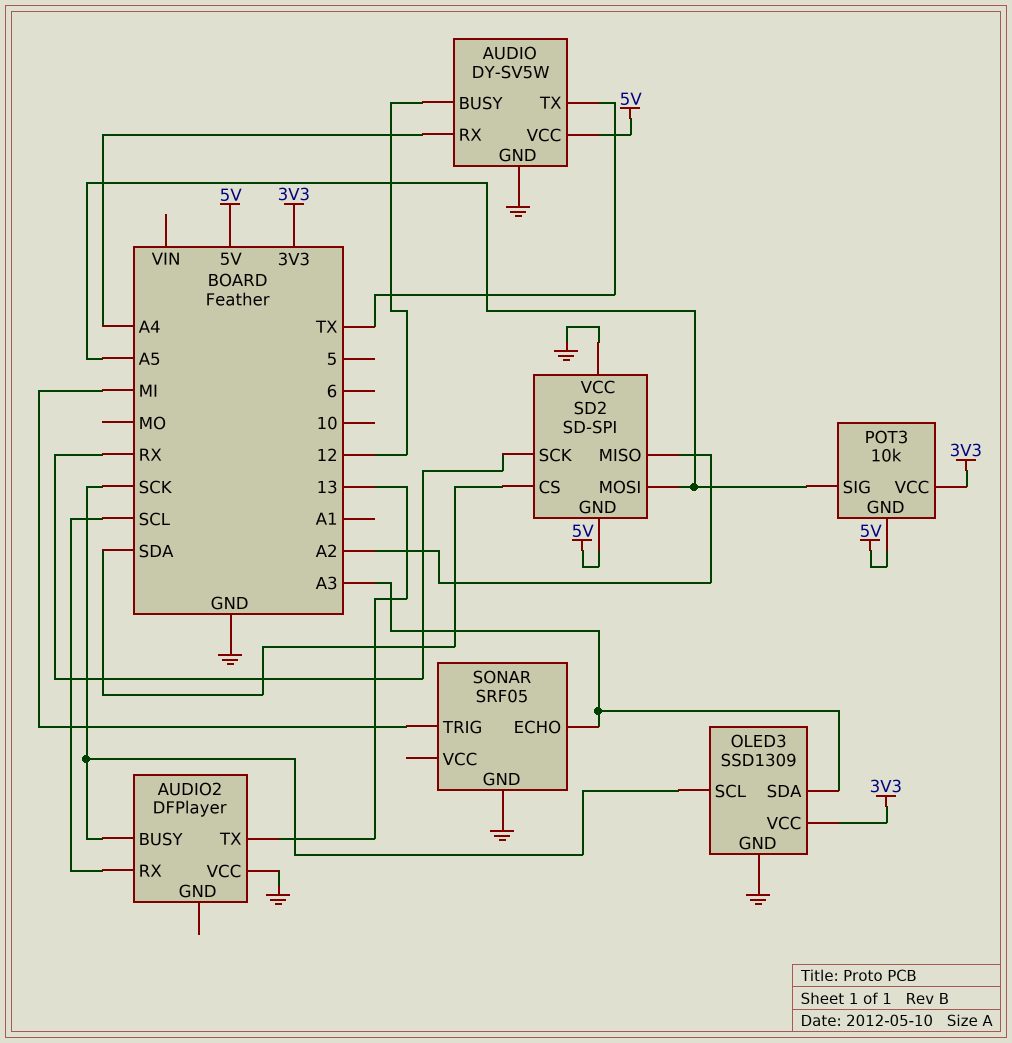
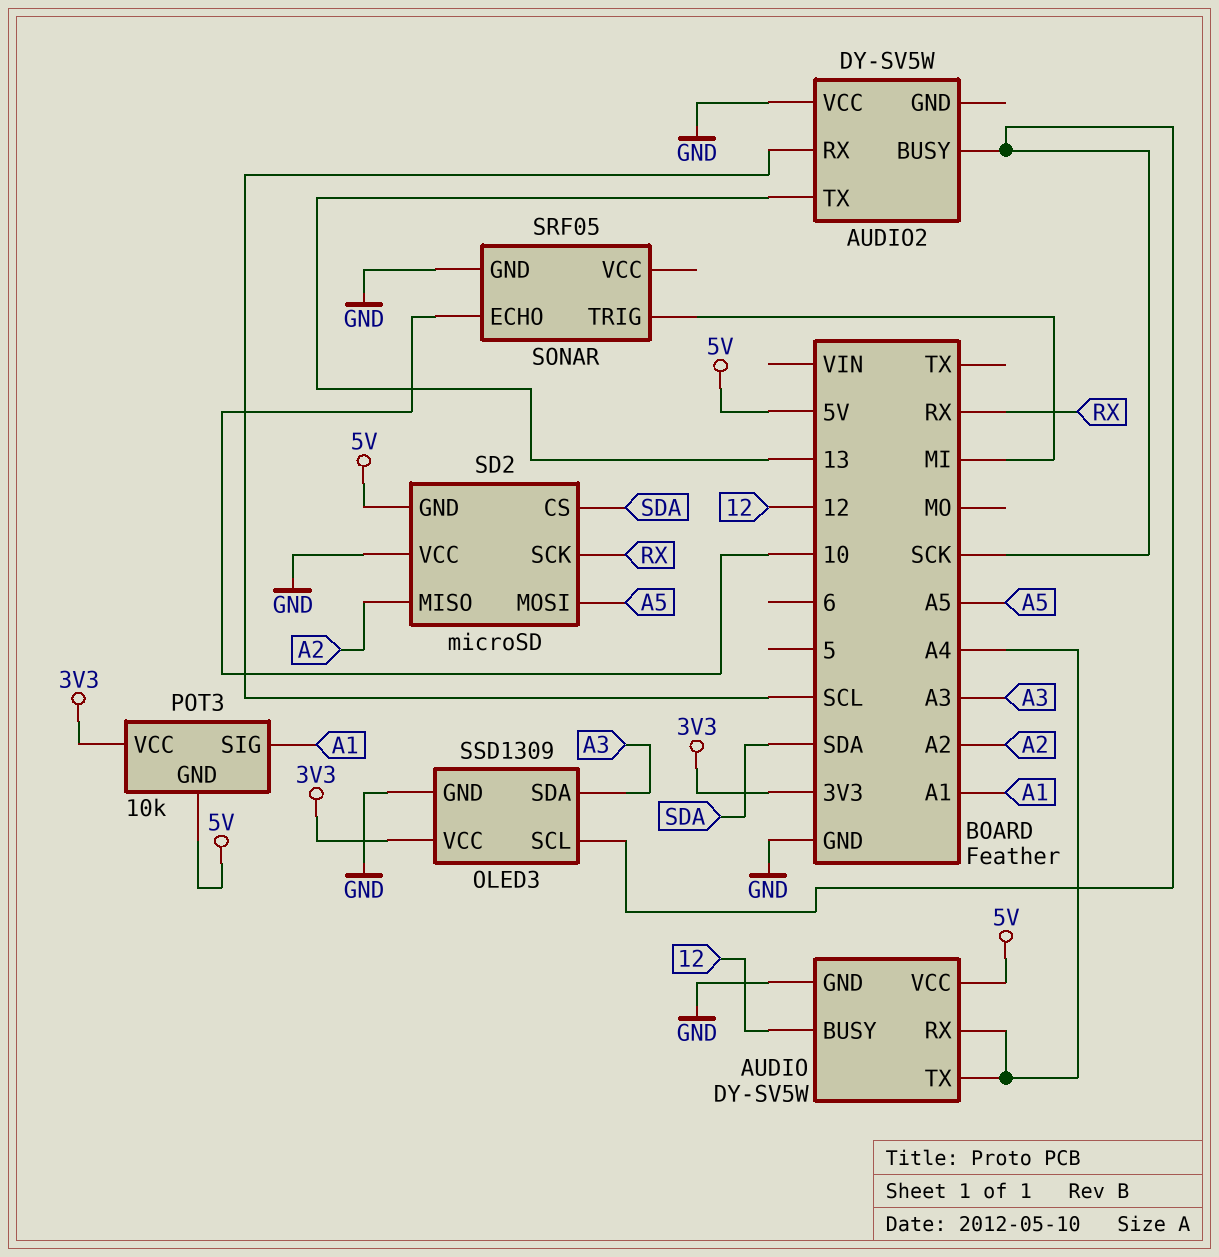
AUDIO pin TX: TX -> A4
AUDIO2: DFPlayer -> DY-SV5W
POT3 pin SIG: A5 -> A1
SD2: SD-SPI -> microSD
SONAR pin ECHO: A3 -> 10

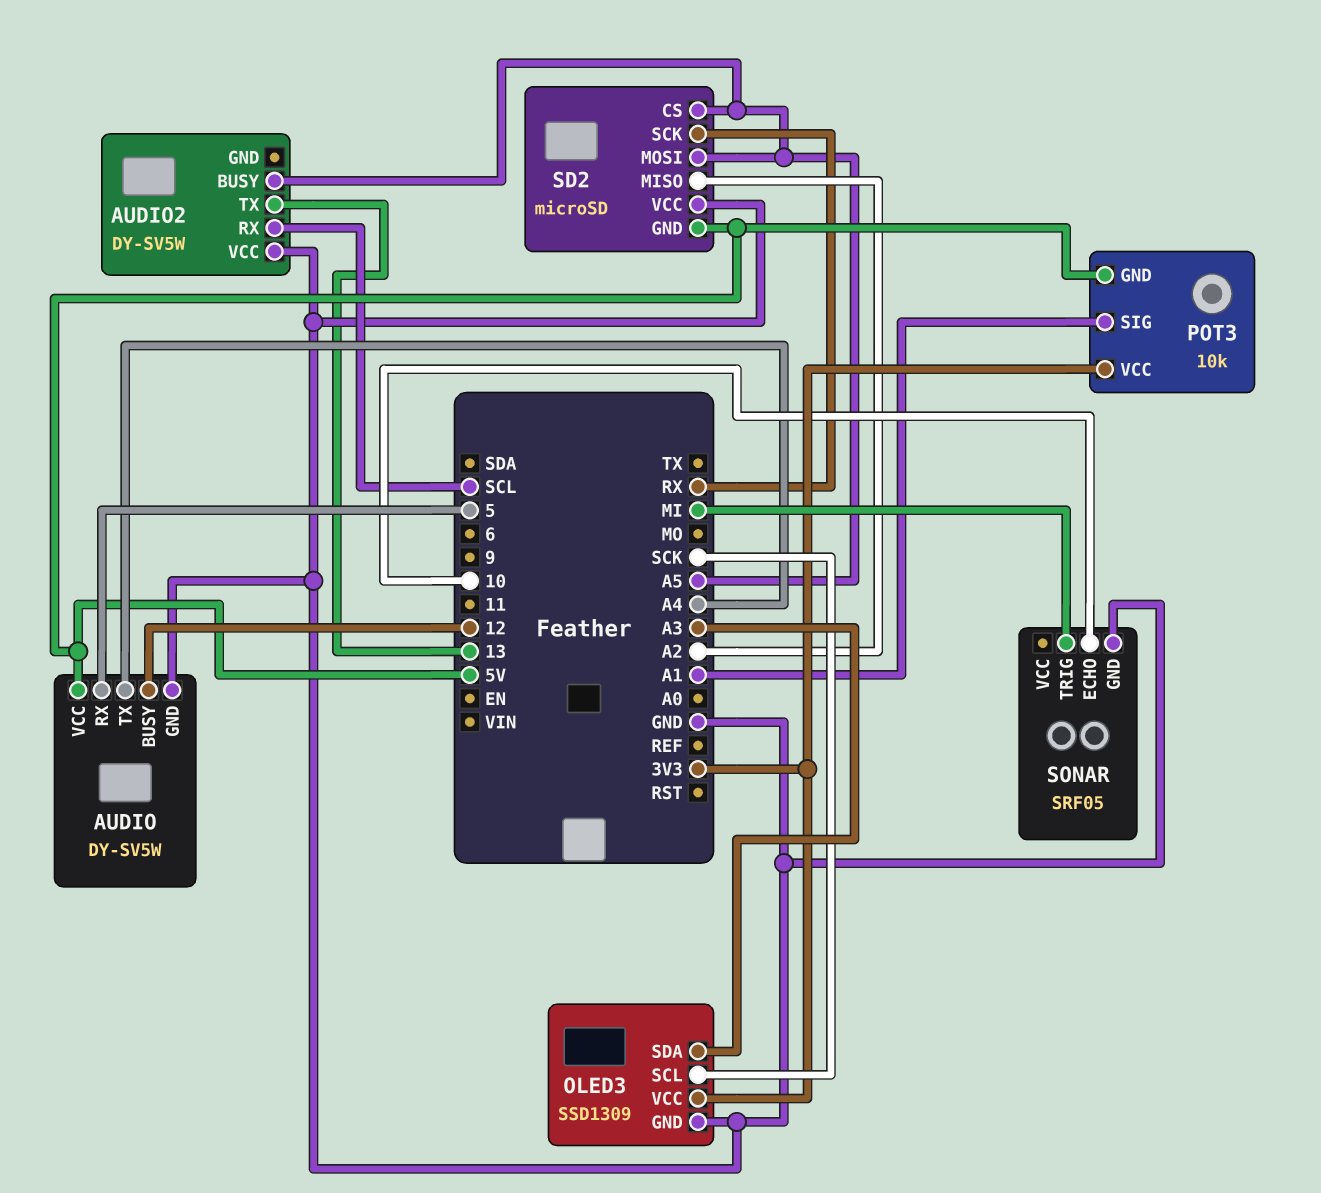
AUDIO pin RX: A4 -> 5
AUDIO2 pin BUSY: SCK -> A5
SD2 pin CS: SDA -> A5

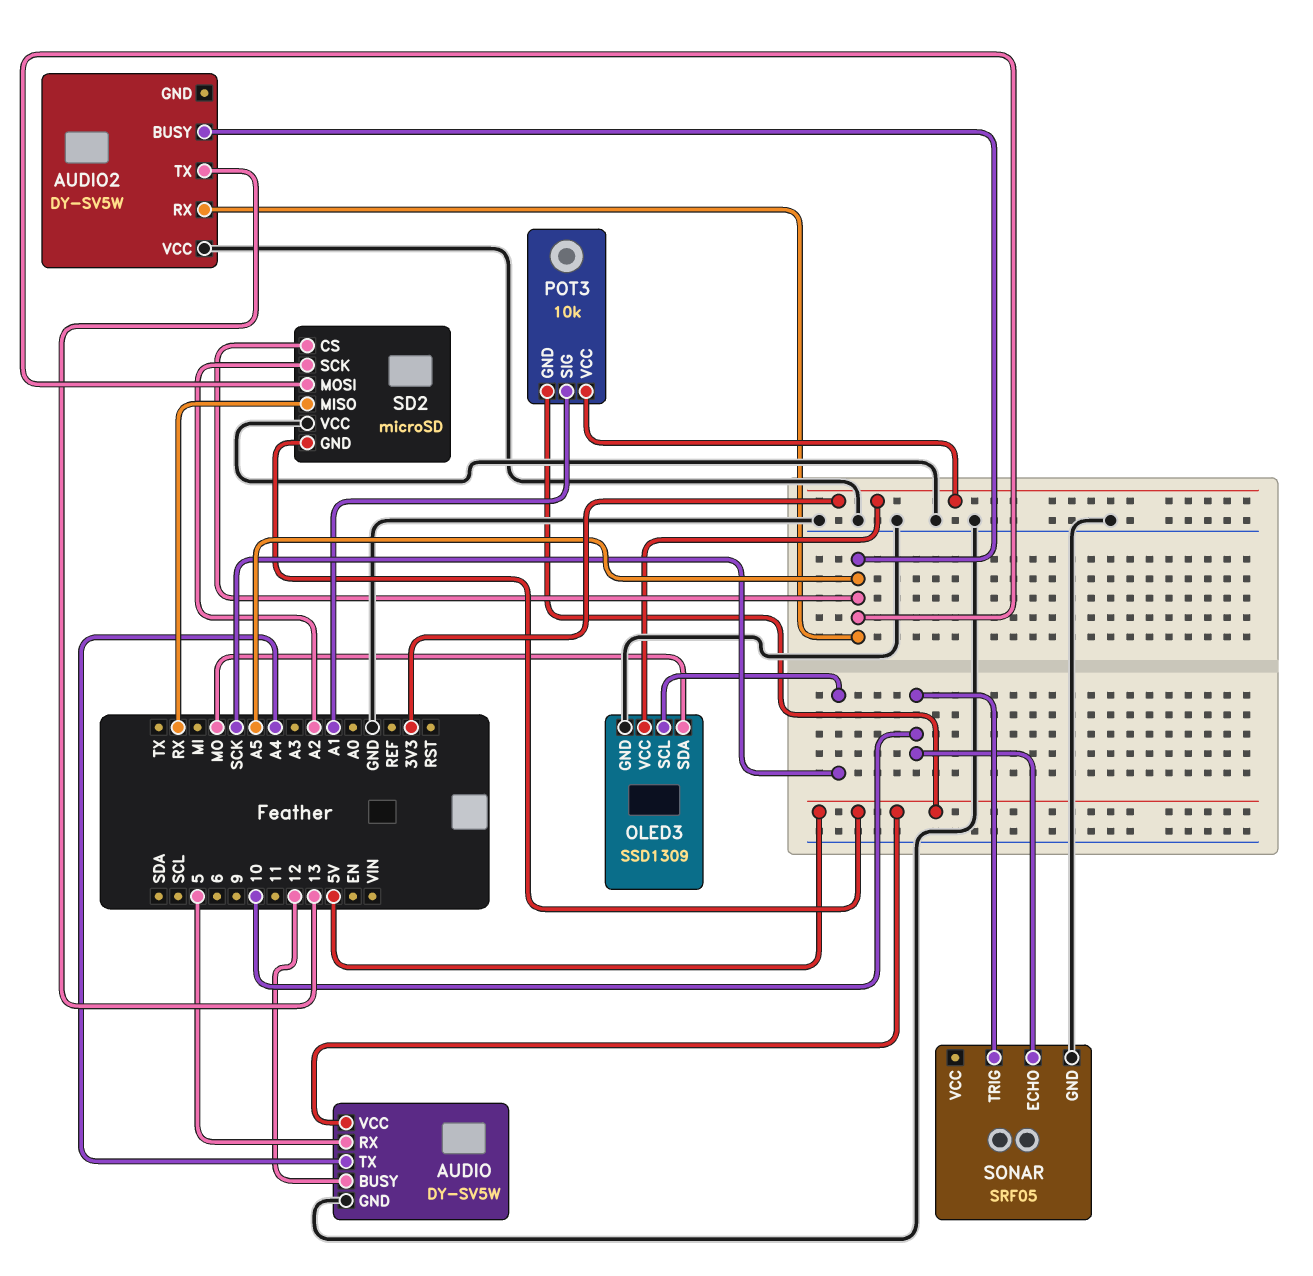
AUDIO2 pin RX: SCL -> A5
OLED3 pin SDA: A3 -> MO
SD2 pin MISO: A2 -> RX
SD2 pin SCK: RX -> A2
SONAR pin TRIG: MI -> 10

